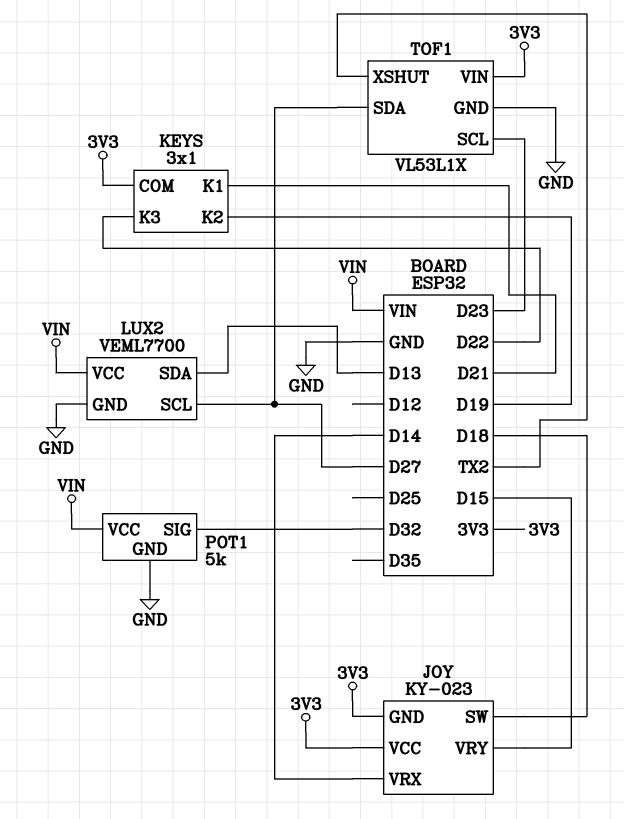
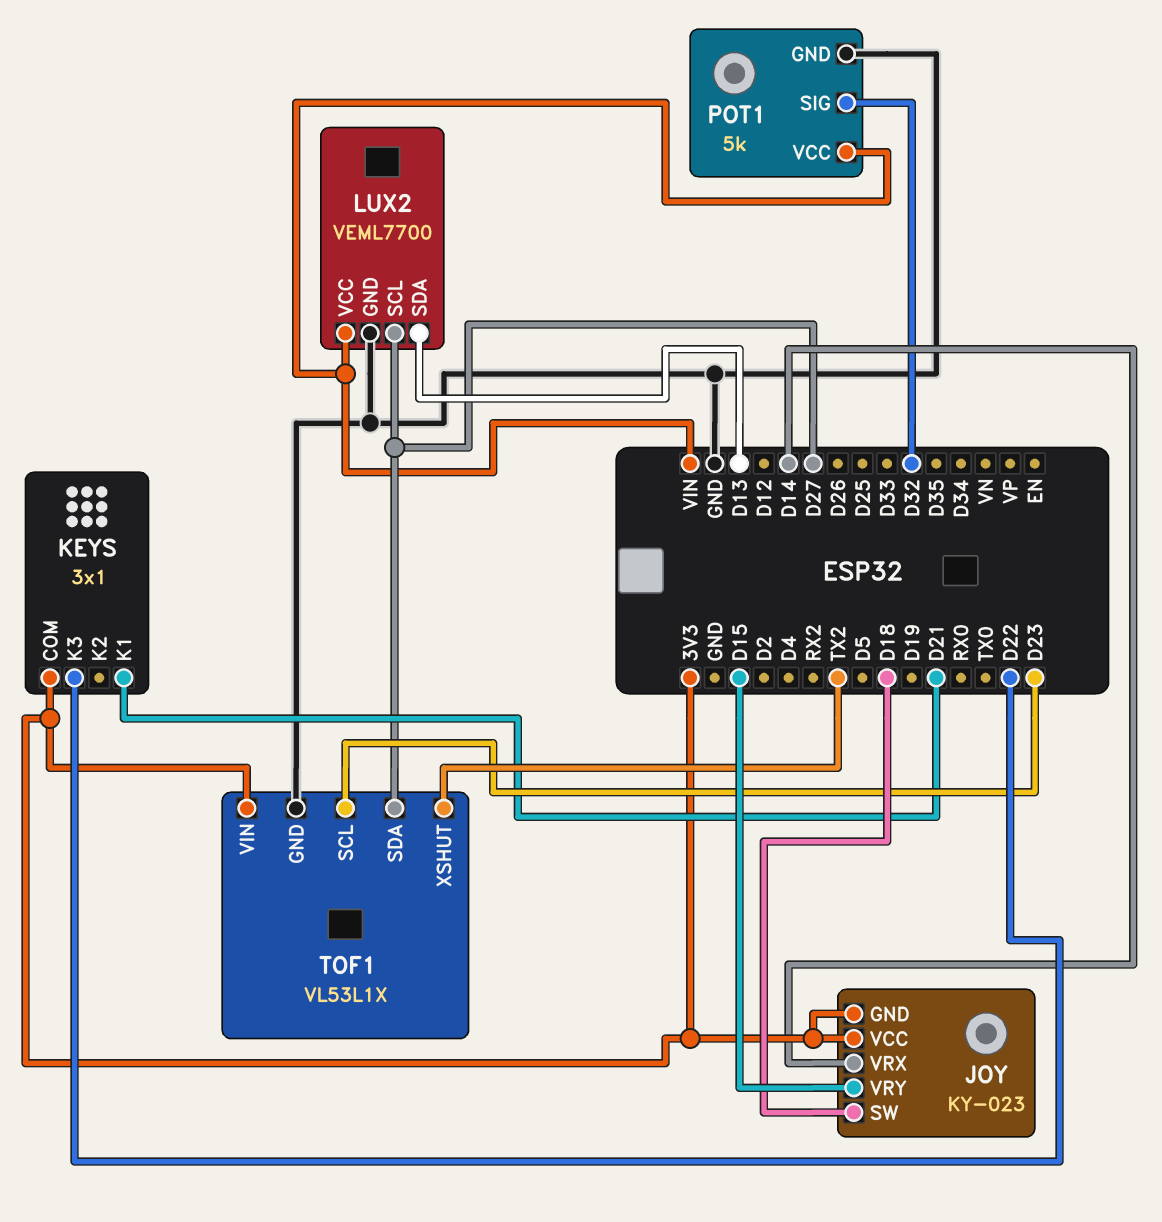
KEYS pin K2: D19 -> none

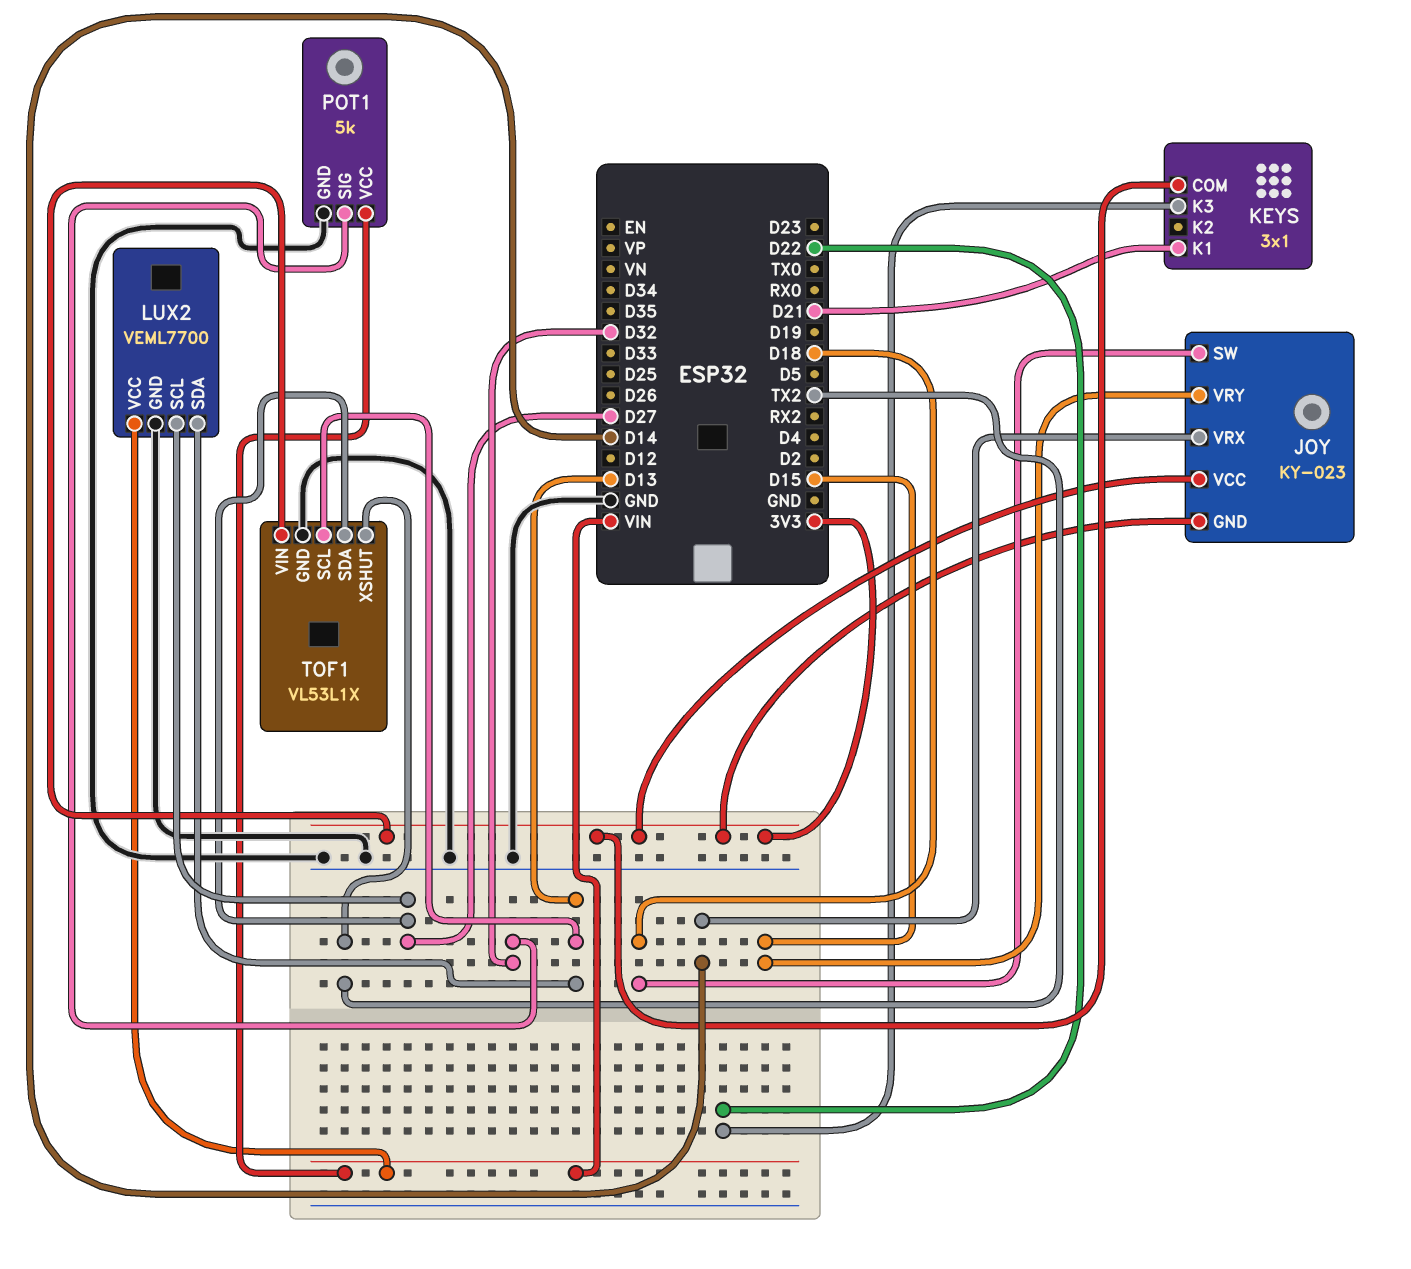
TOF1 pin SCL: D23 -> D13

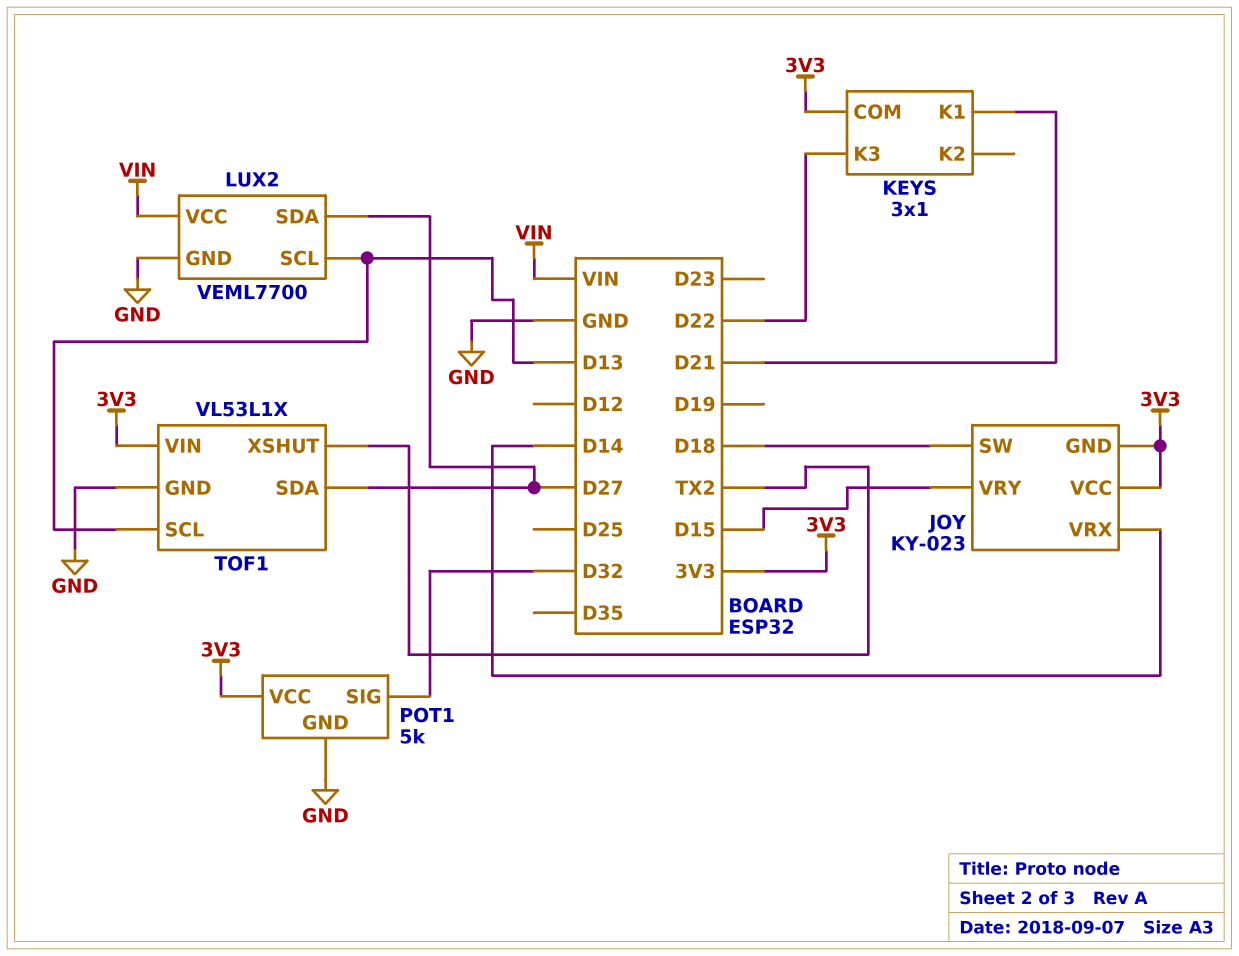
LUX2 pin SCL: D27 -> D13
LUX2 pin SDA: D13 -> D27
POT1 pin VCC: VIN -> 3V3

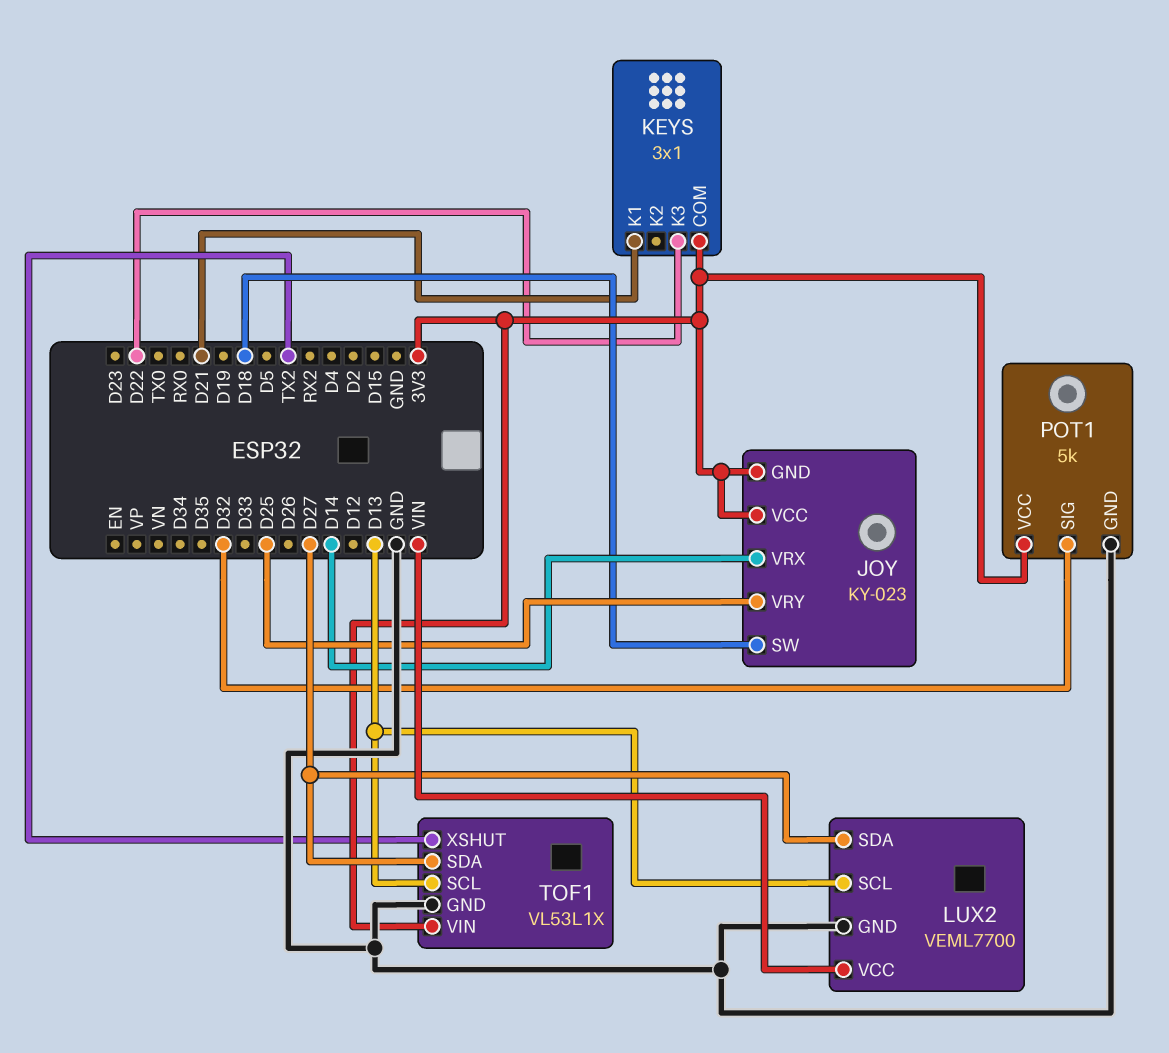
JOY pin VRY: D15 -> D25

